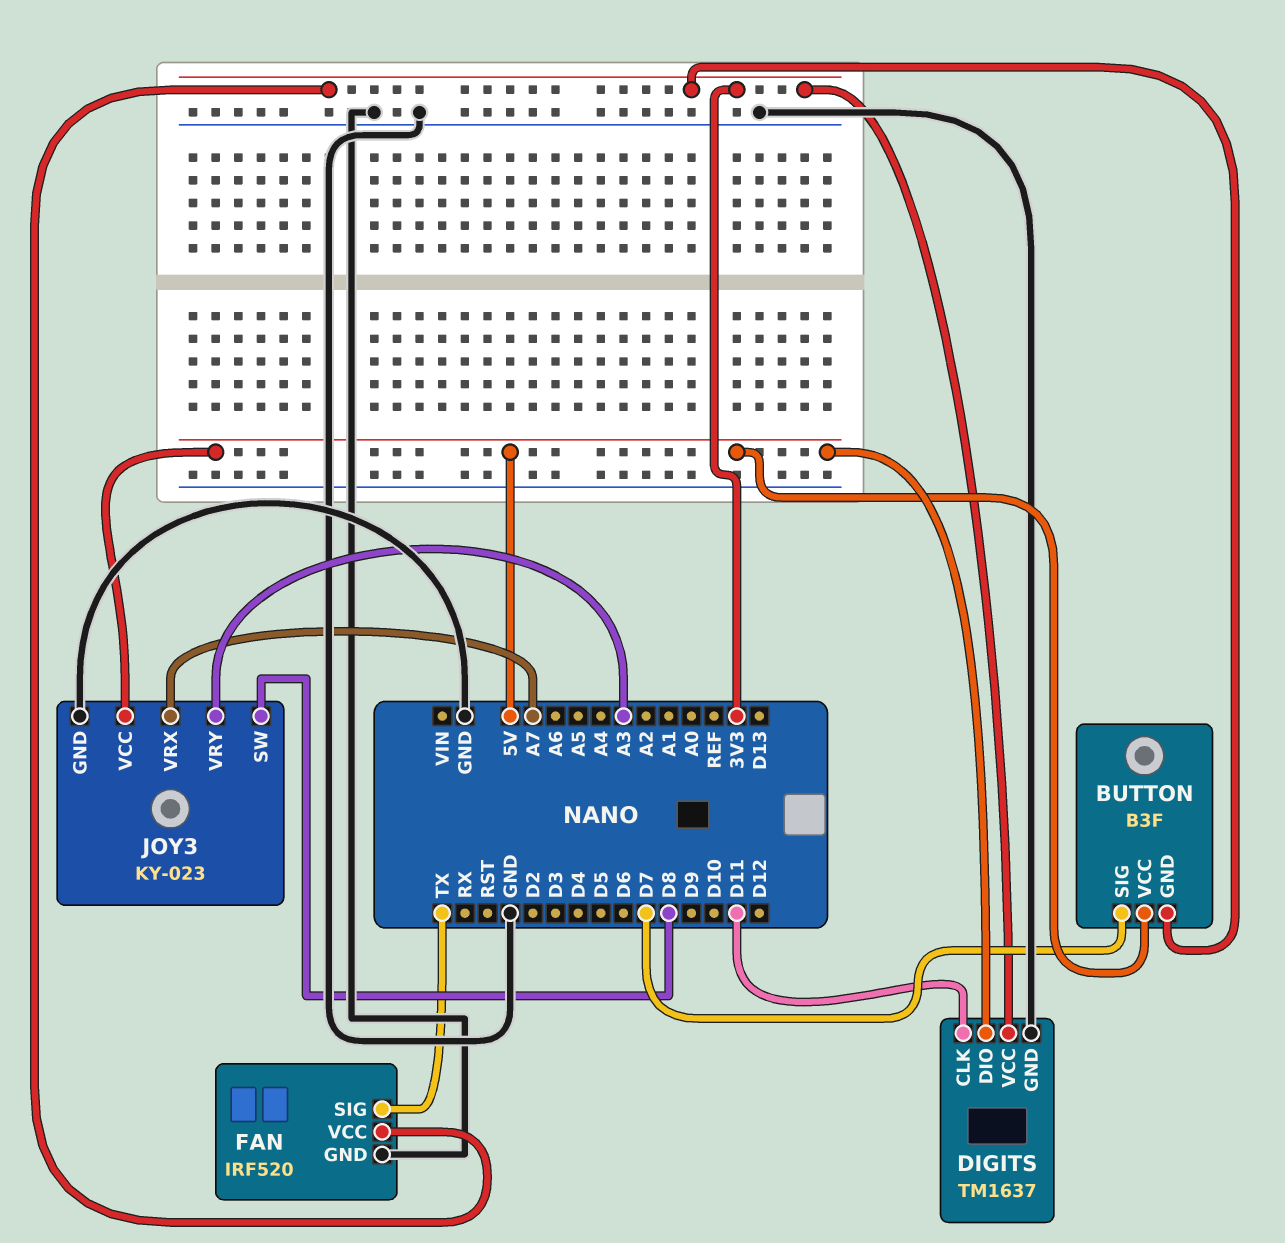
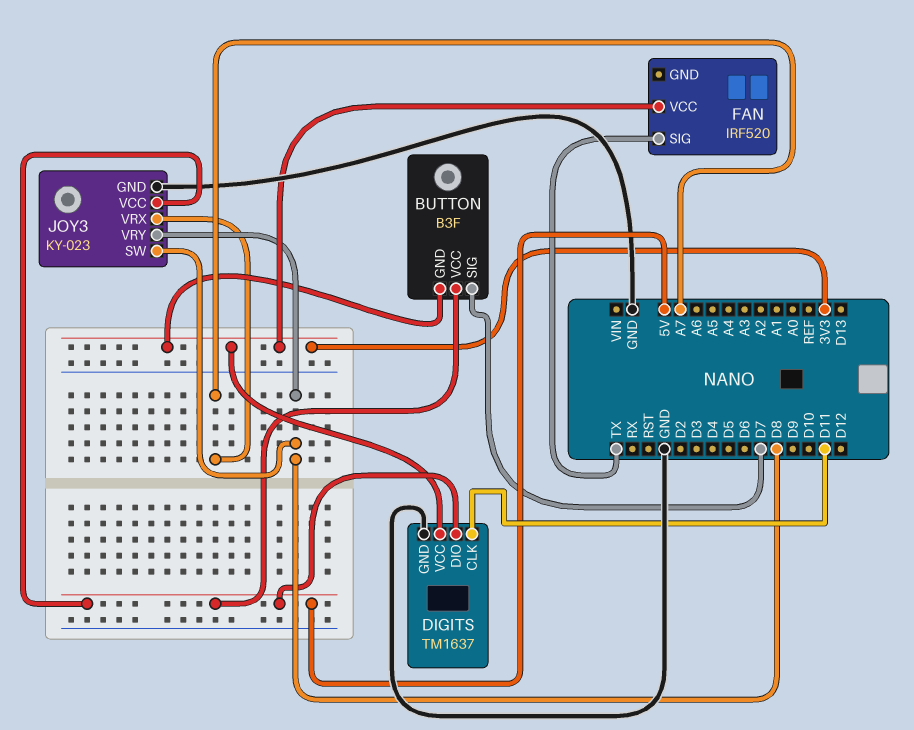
FAN pin GND: GND -> none
JOY3 pin VRY: A3 -> D8

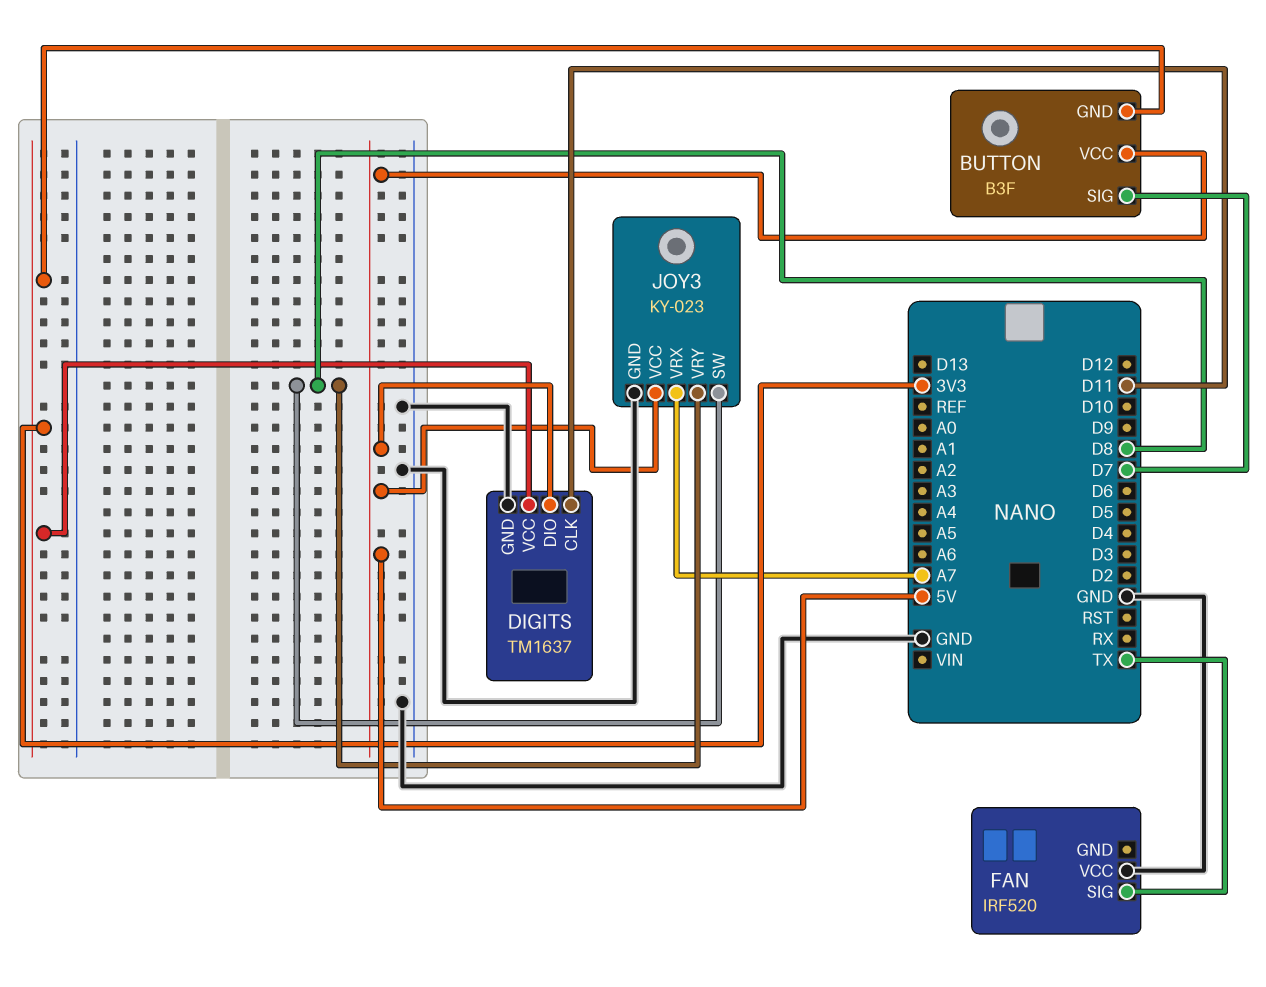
FAN pin VCC: 3V3 -> GND

